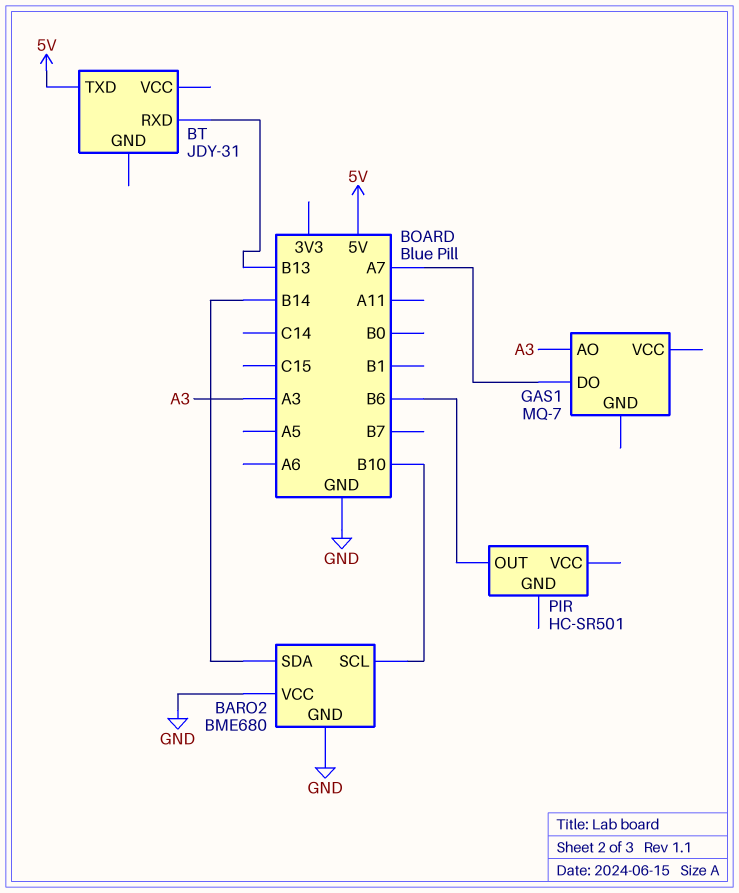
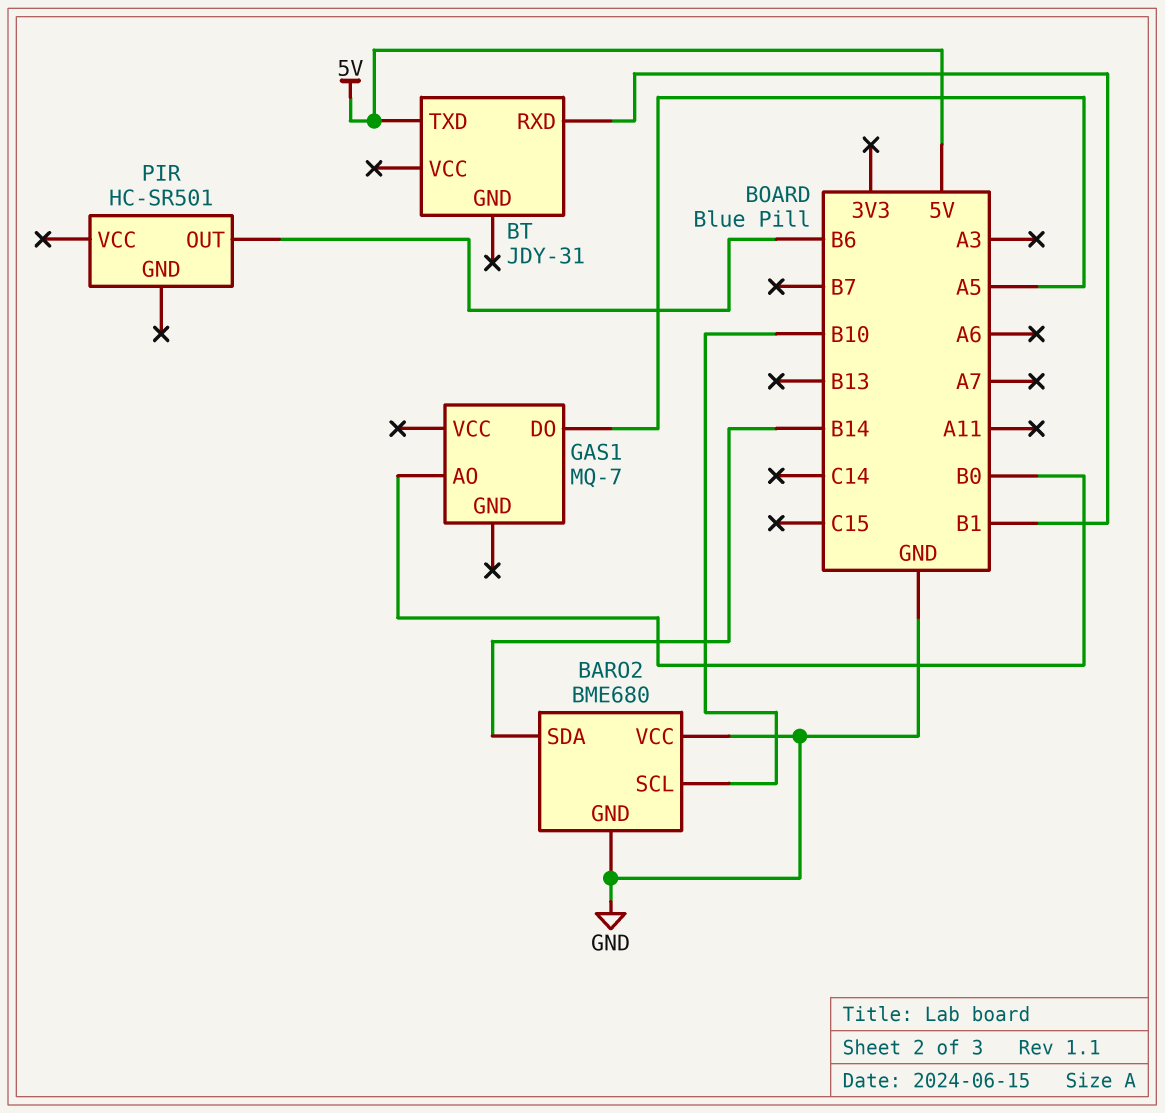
BT pin RXD: B13 -> B1
GAS1 pin AO: A3 -> B0
GAS1 pin DO: A7 -> A5

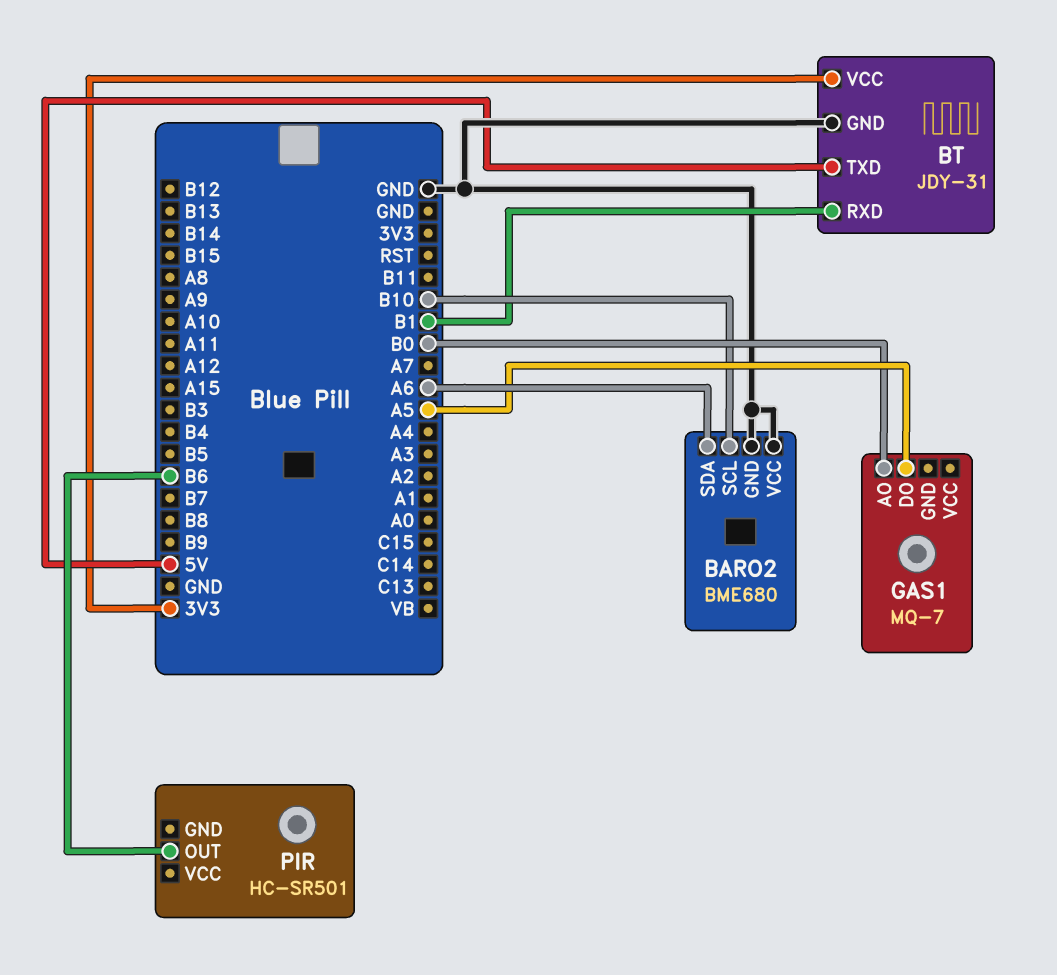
BARO2 pin SDA: B14 -> A6
BT pin GND: none -> GND
BT pin VCC: none -> 3V3

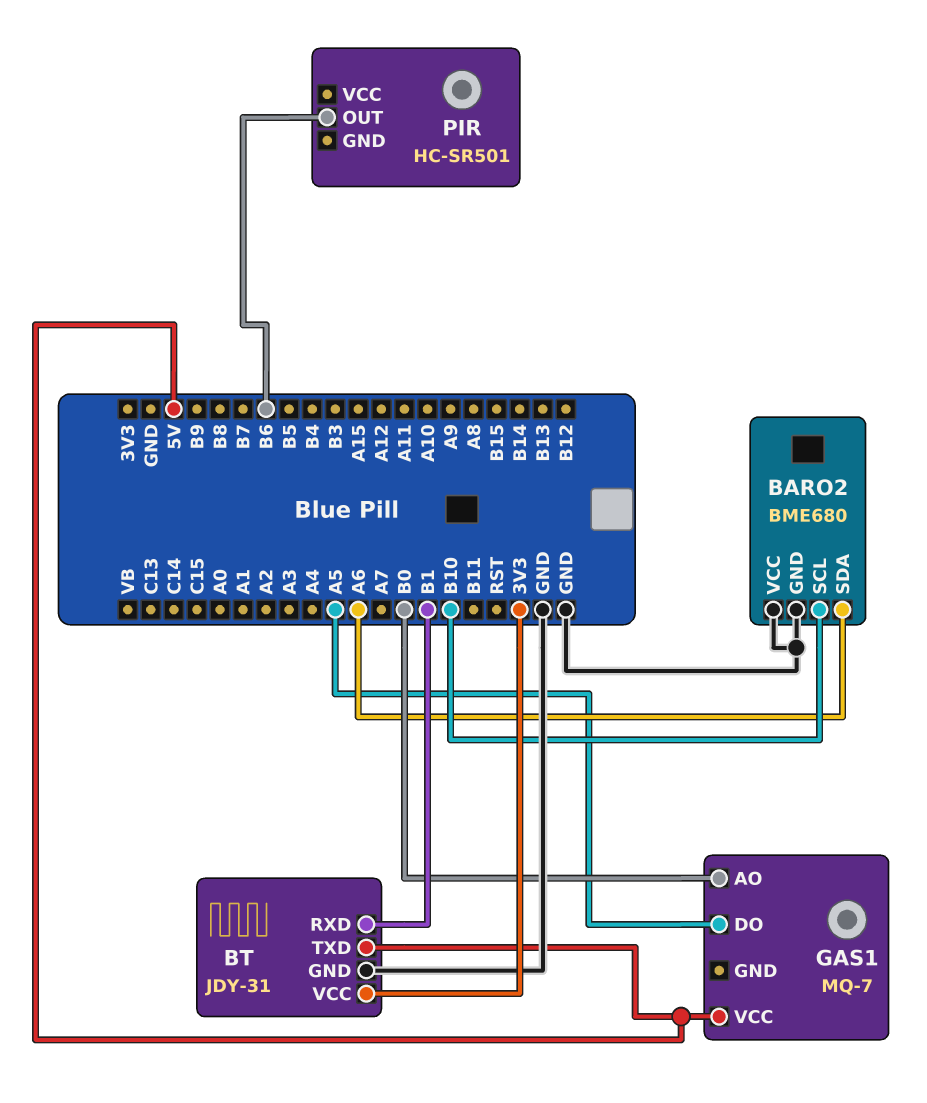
GAS1 pin VCC: none -> 5V

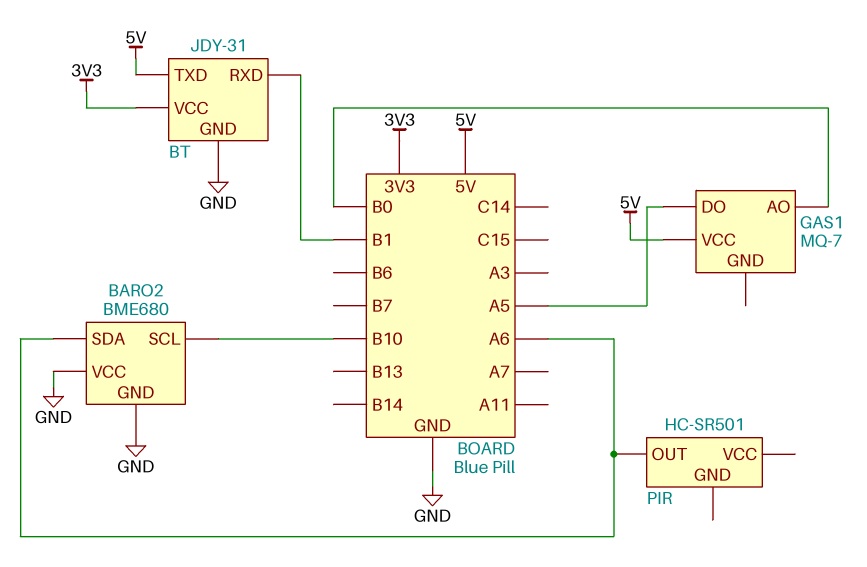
PIR pin OUT: B6 -> A6

